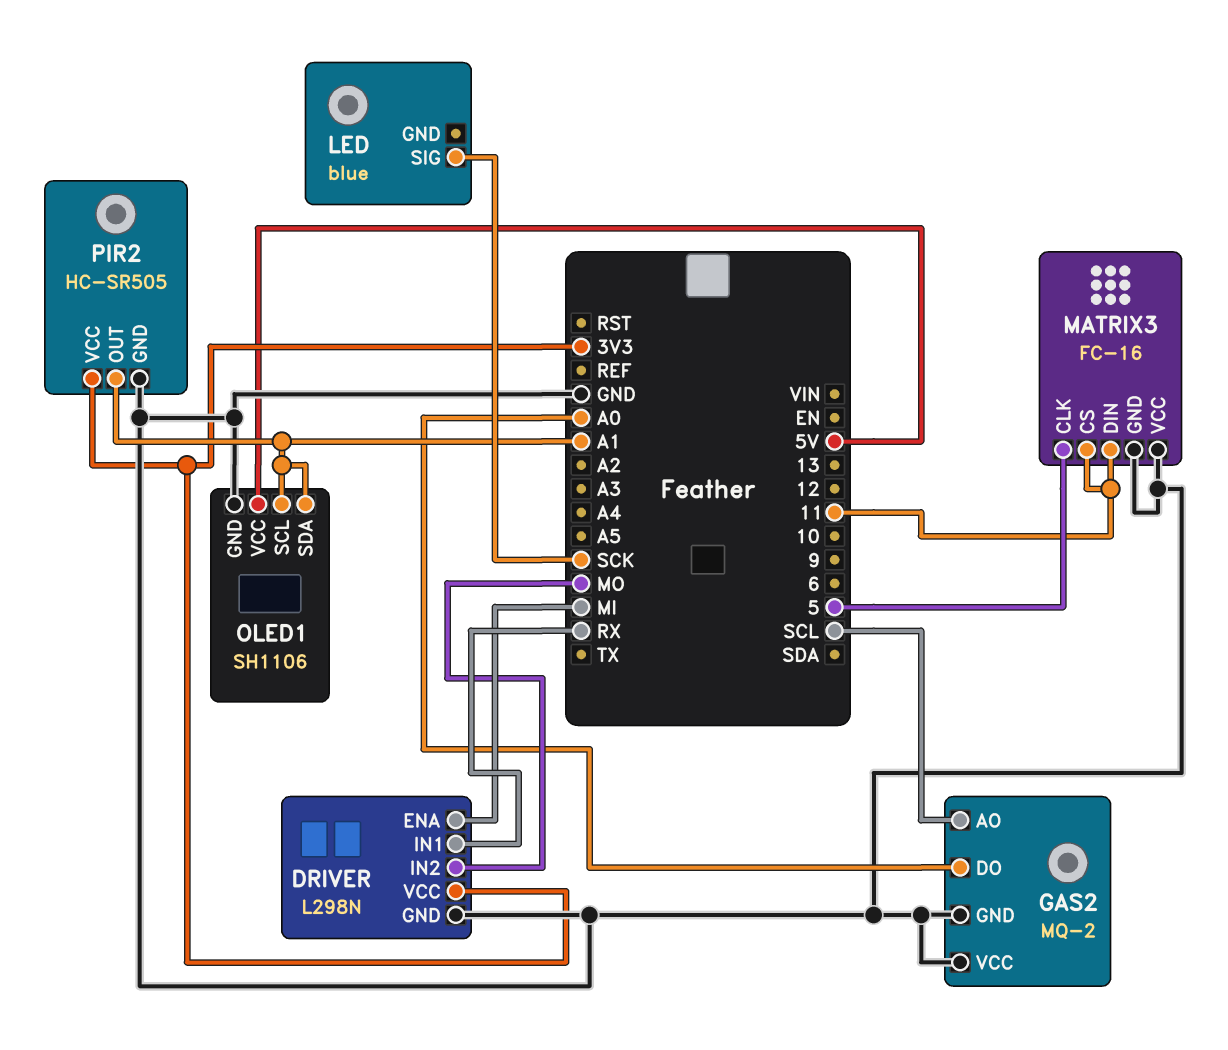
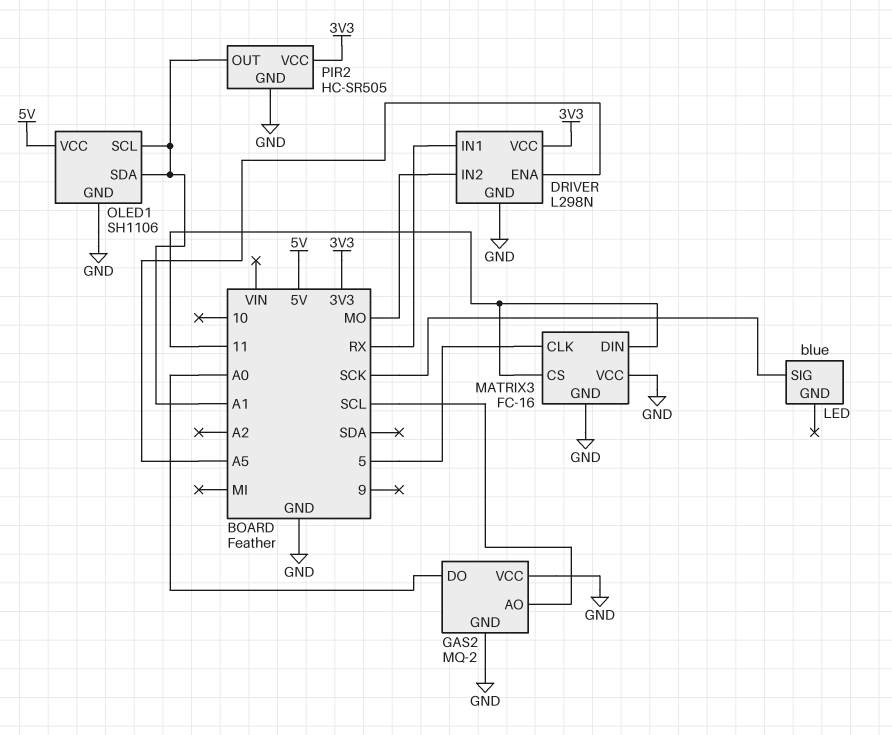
DRIVER pin ENA: MI -> A5

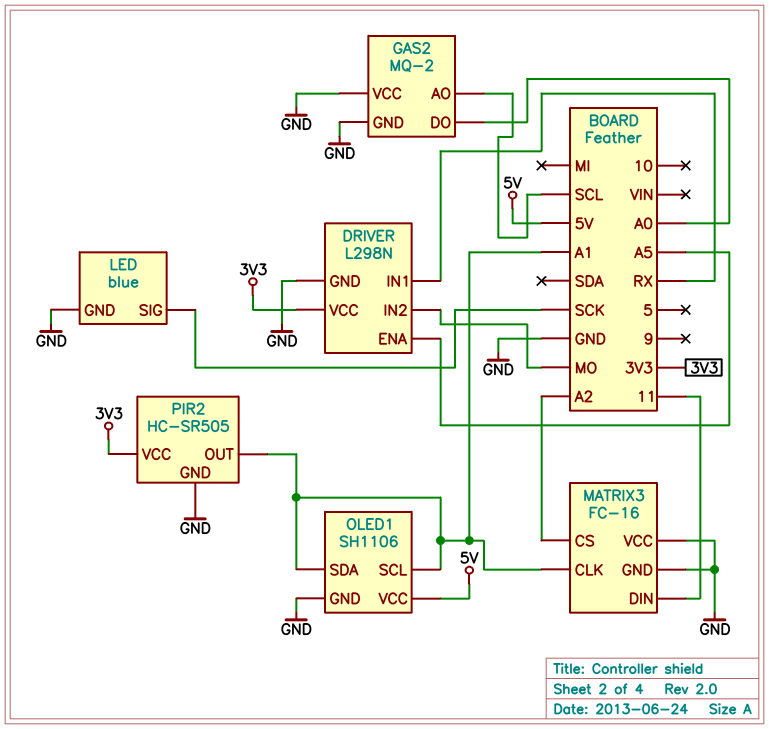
LED pin GND: none -> GND
MATRIX3 pin CLK: 5 -> A1
MATRIX3 pin CS: 11 -> A2

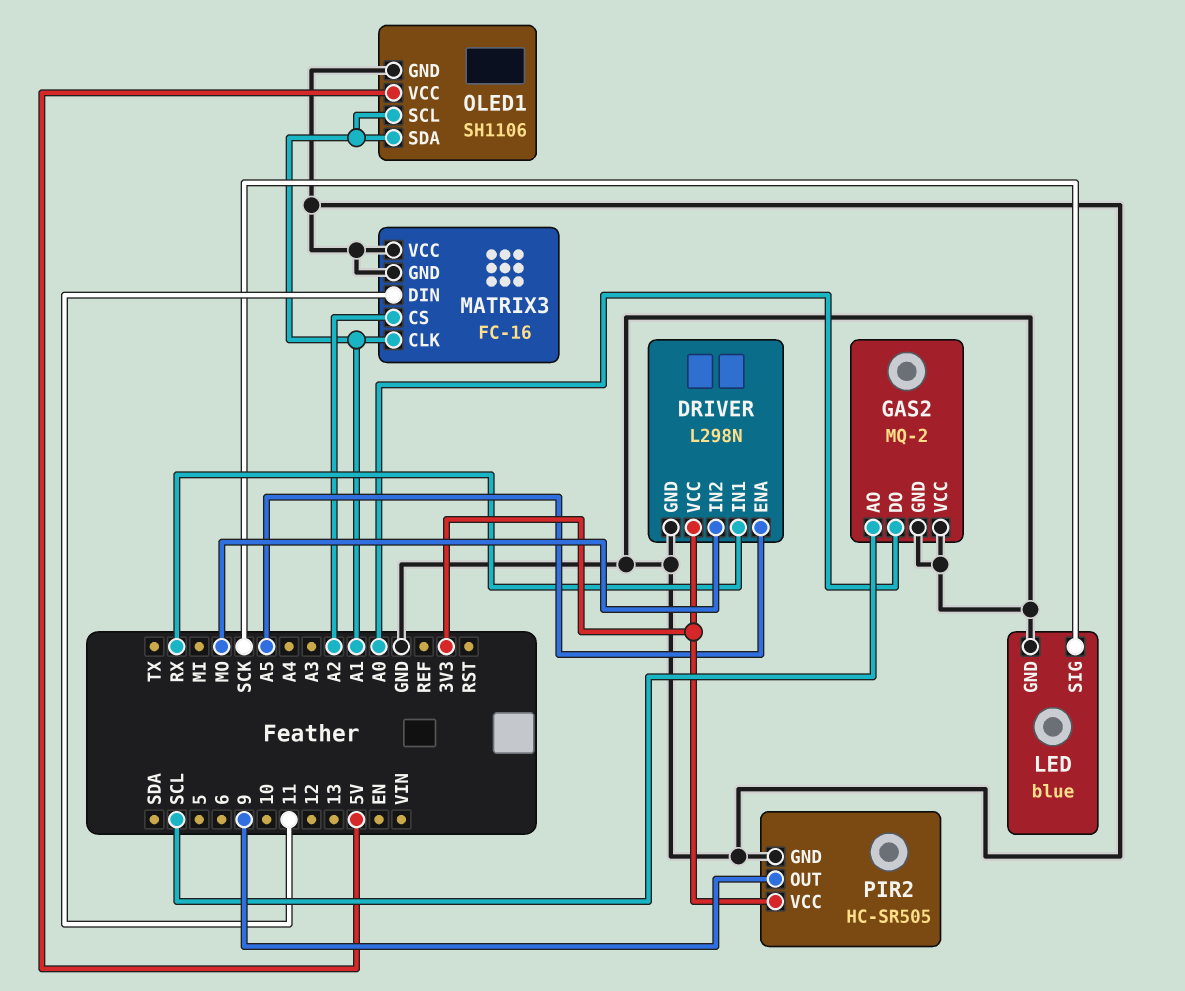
PIR2 pin OUT: A1 -> 9

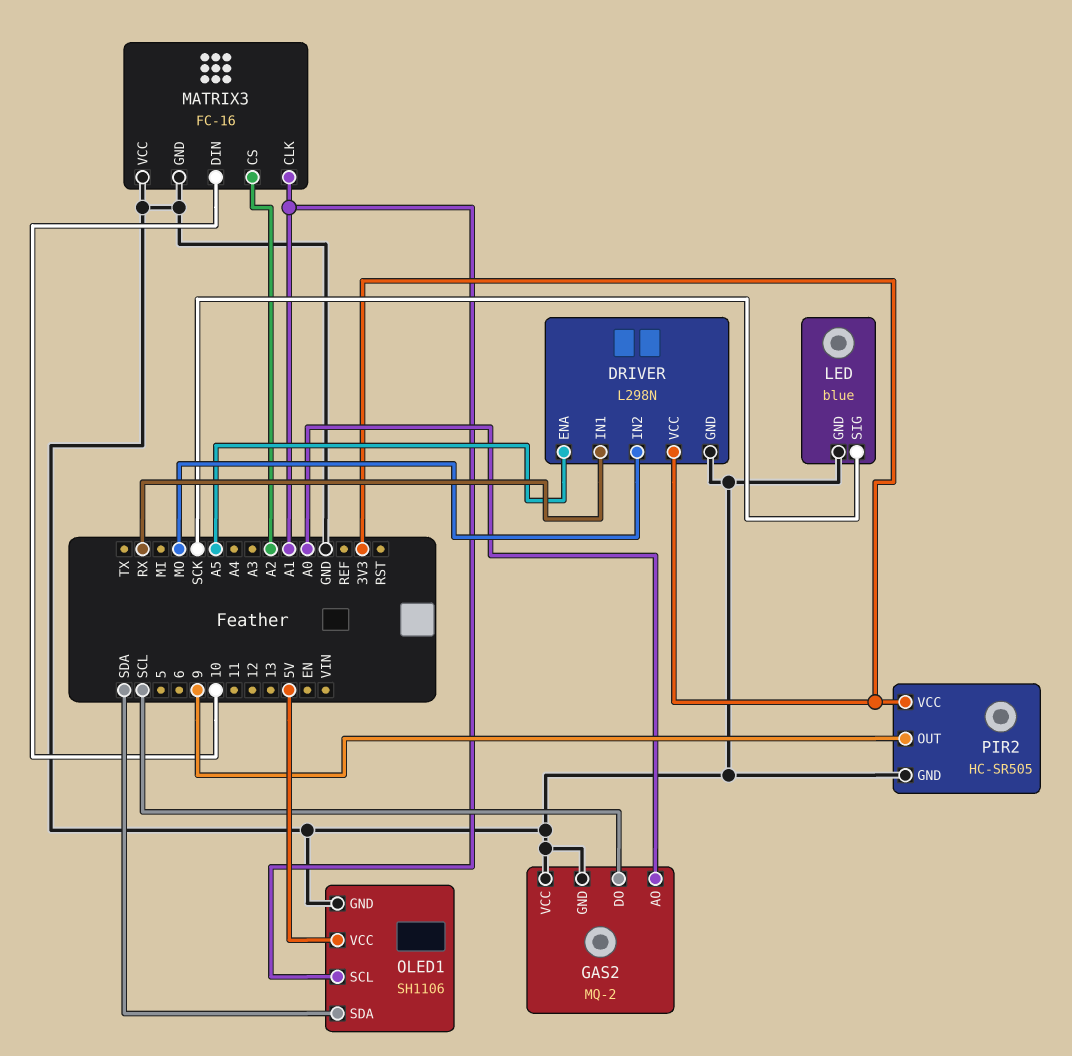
GAS2 pin AO: SCL -> A0
GAS2 pin DO: A0 -> SCL
MATRIX3 pin DIN: 11 -> 10
OLED1 pin SDA: A1 -> SDA

